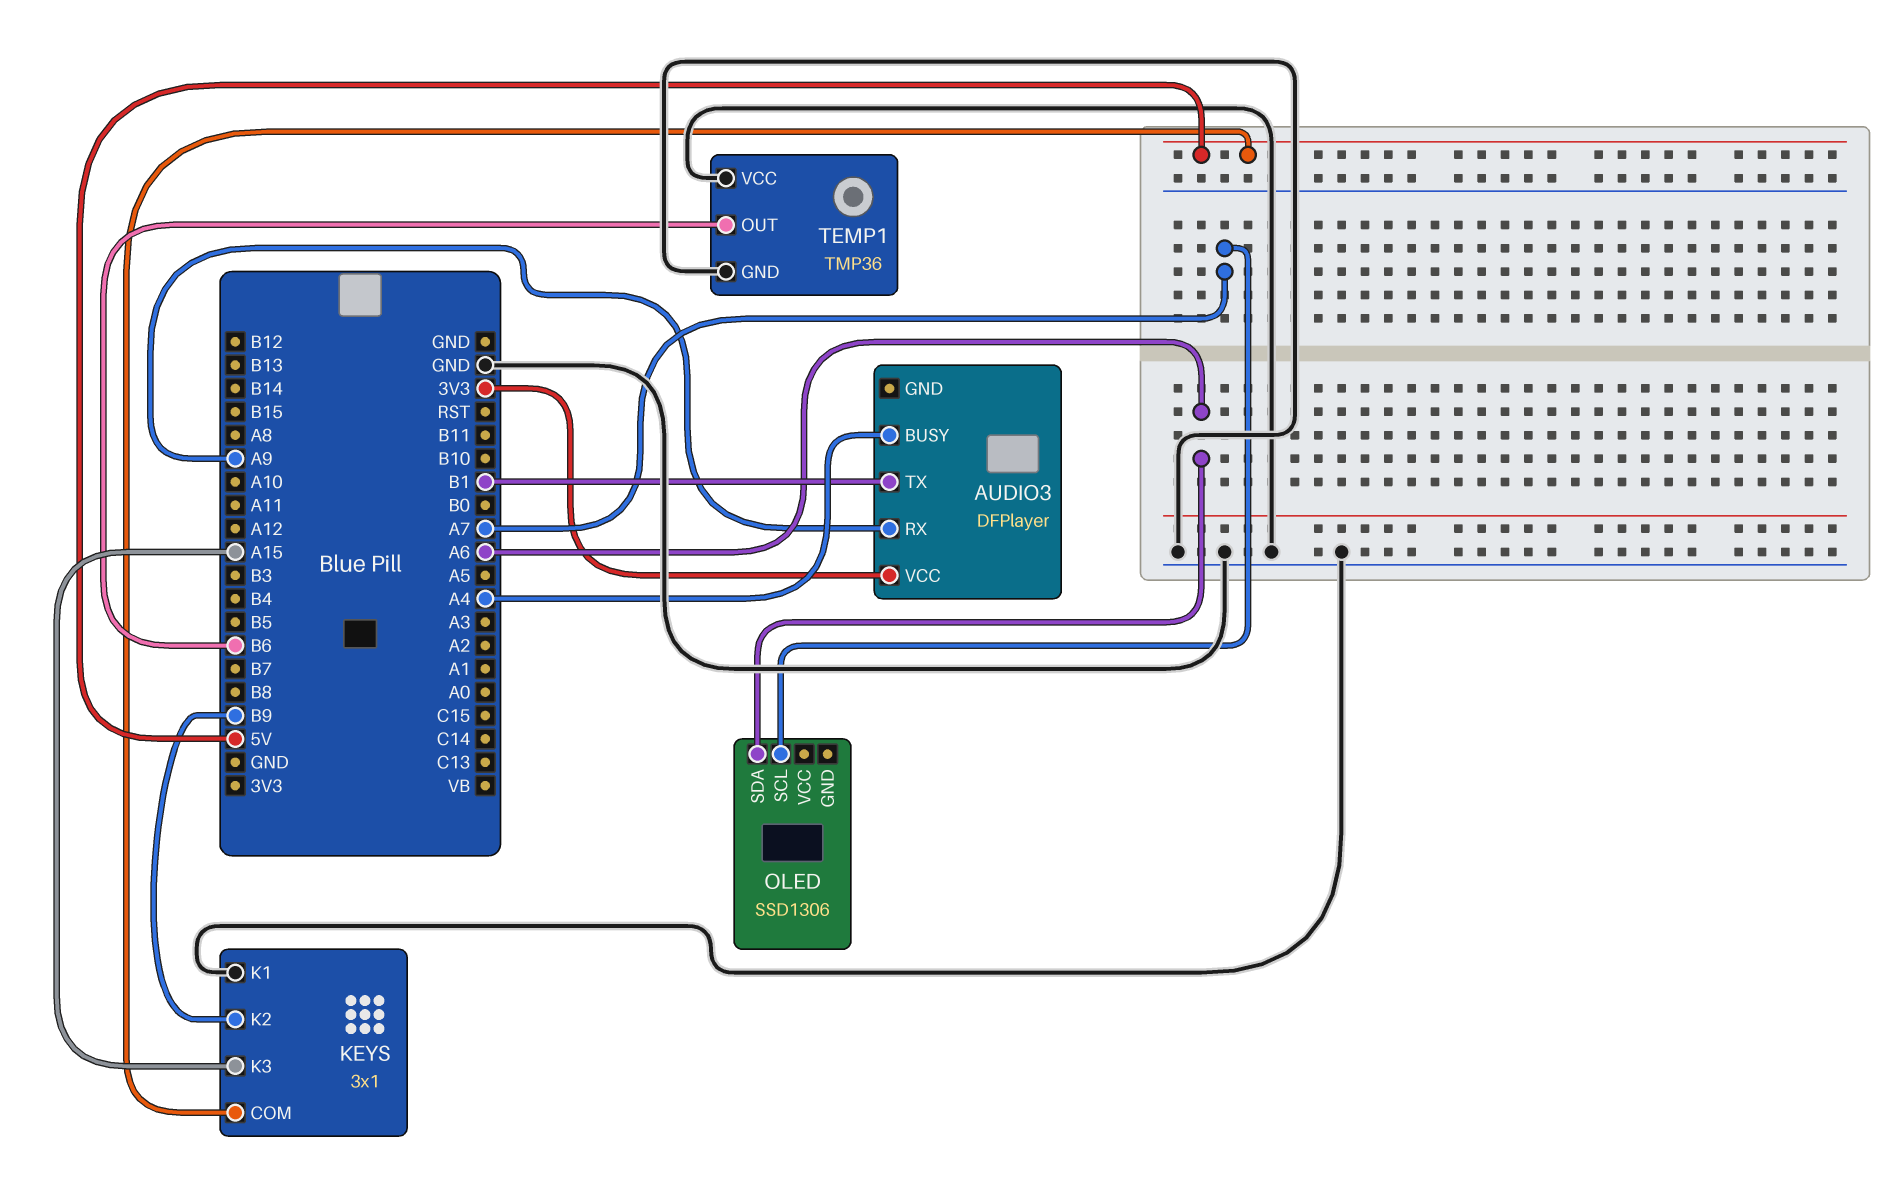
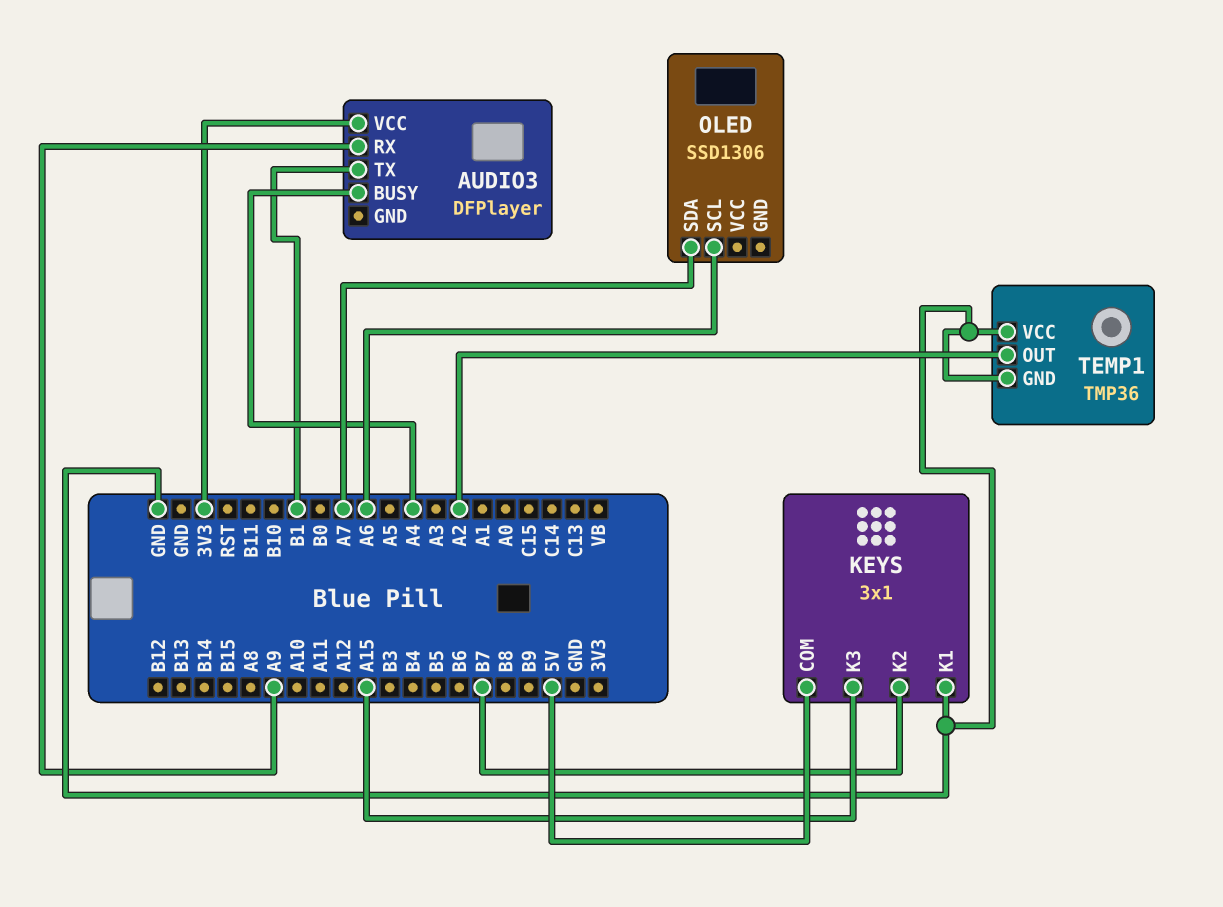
KEYS pin K2: B9 -> B7
OLED pin SCL: A7 -> A6
OLED pin SDA: A6 -> A7
TEMP1 pin OUT: B6 -> A2

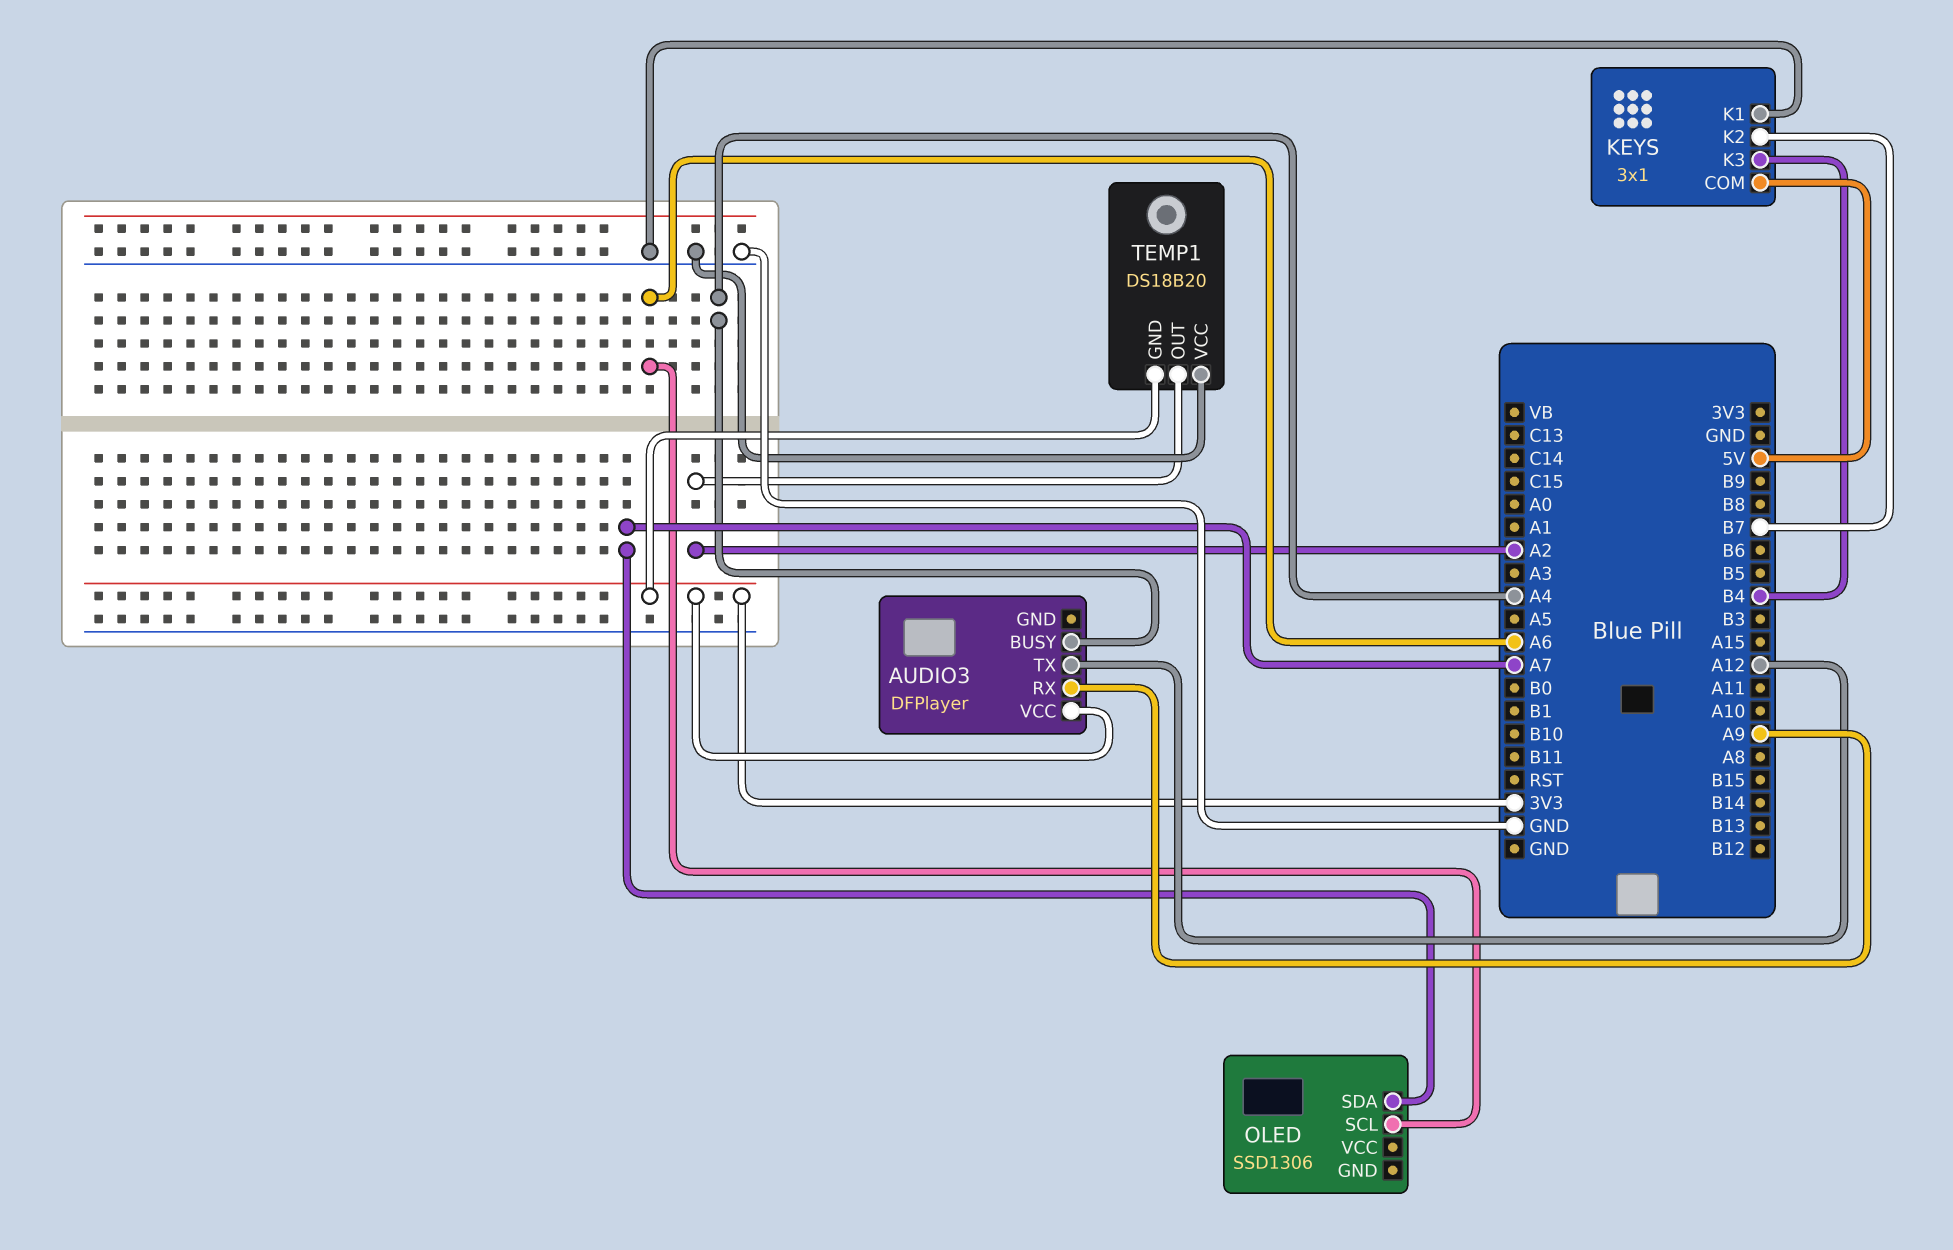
AUDIO3 pin TX: B1 -> A12
KEYS pin K3: A15 -> B4
TEMP1: TMP36 -> DS18B20
TEMP1 pin GND: GND -> 3V3

